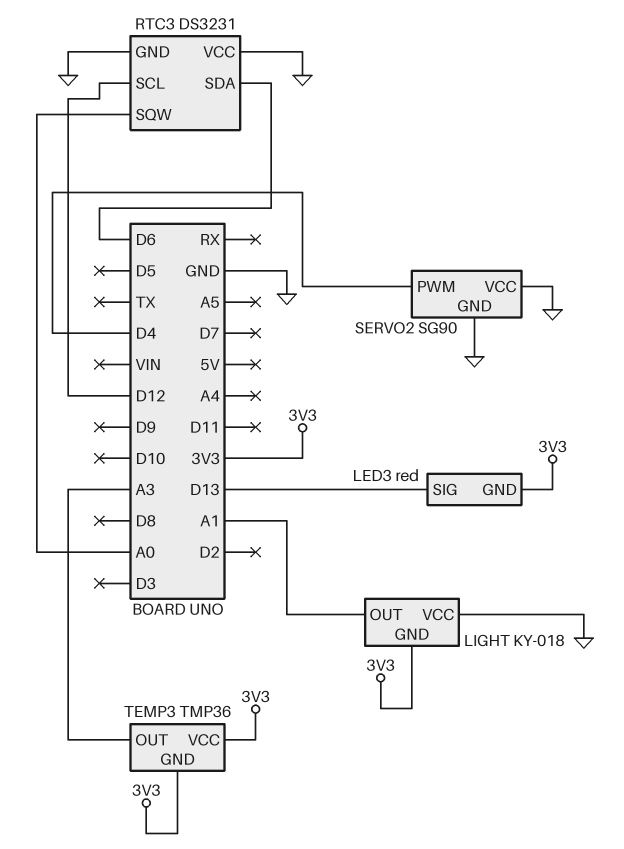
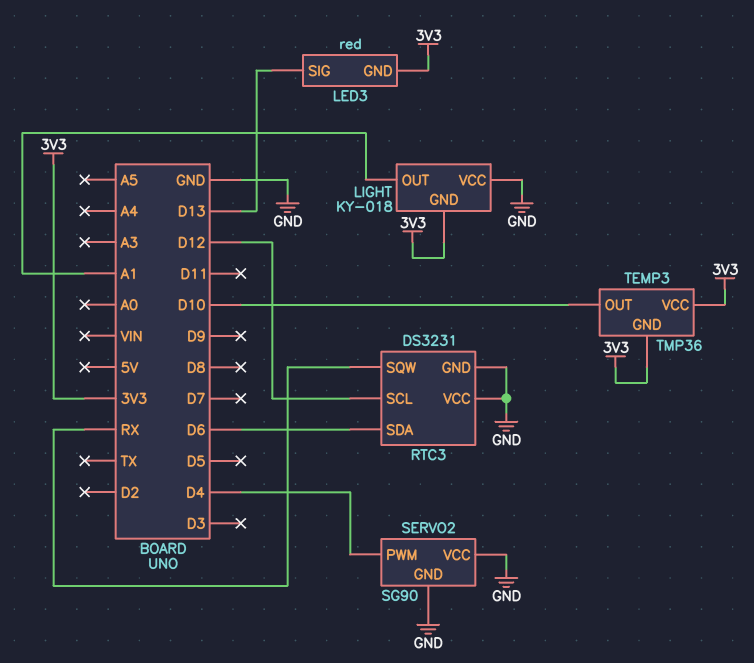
RTC3 pin SQW: A0 -> RX
TEMP3 pin OUT: A3 -> D10

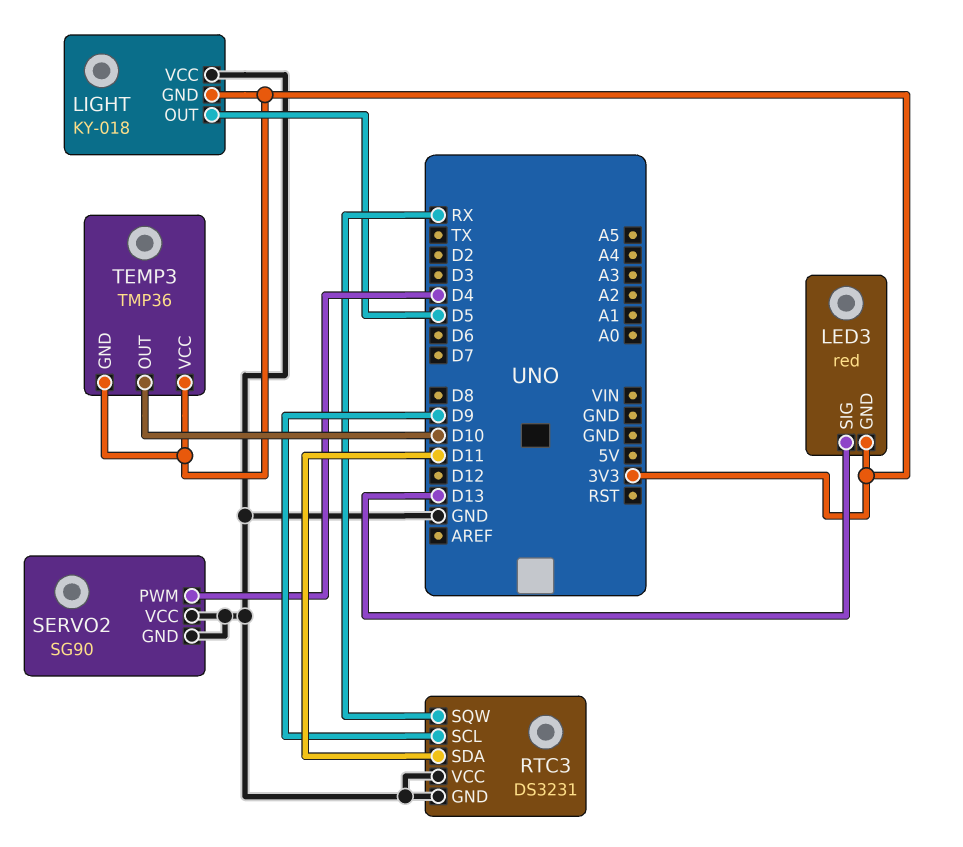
LIGHT pin OUT: A1 -> D5
RTC3 pin SCL: D12 -> D9
RTC3 pin SDA: D6 -> D11

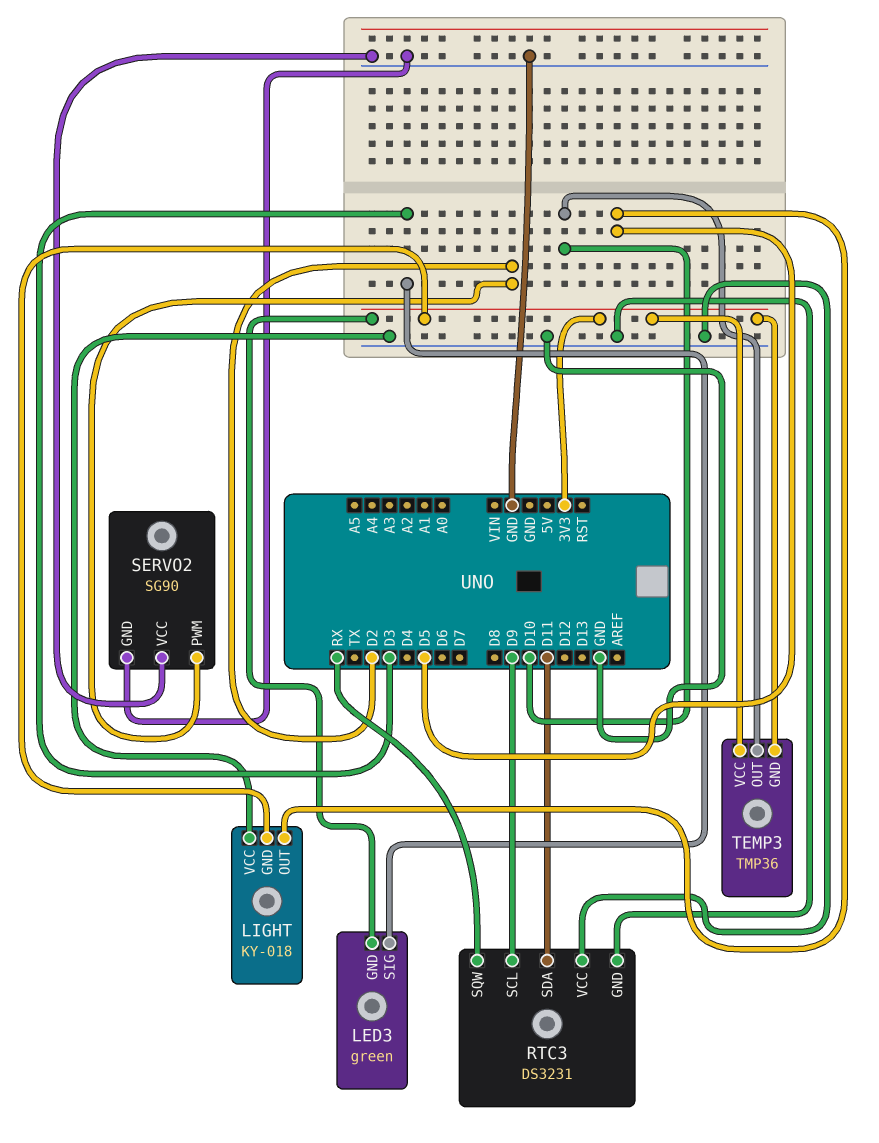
LED3: red -> green
LED3 pin SIG: D13 -> D3
SERVO2 pin PWM: D4 -> D2

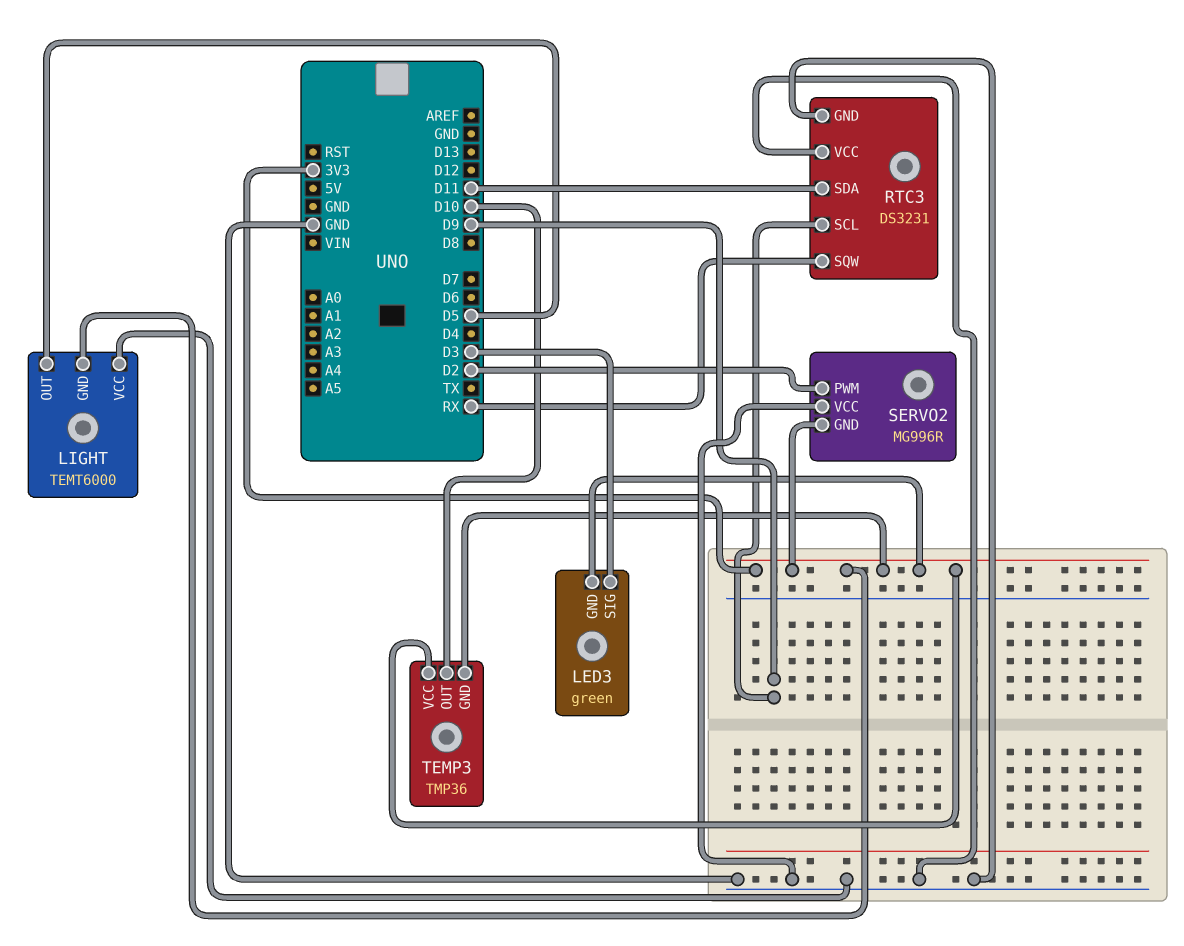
LIGHT: KY-018 -> TEMT6000
SERVO2: SG90 -> MG996R
SERVO2 pin GND: GND -> 3V3

